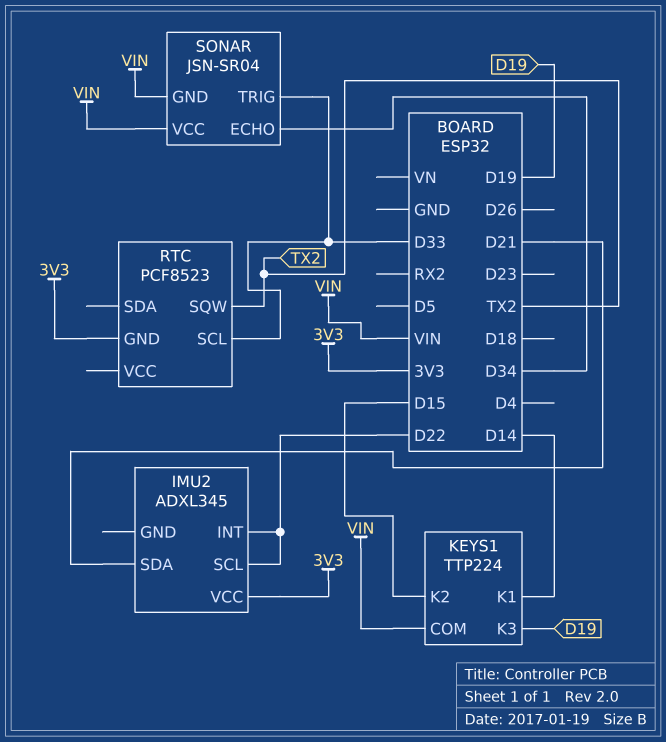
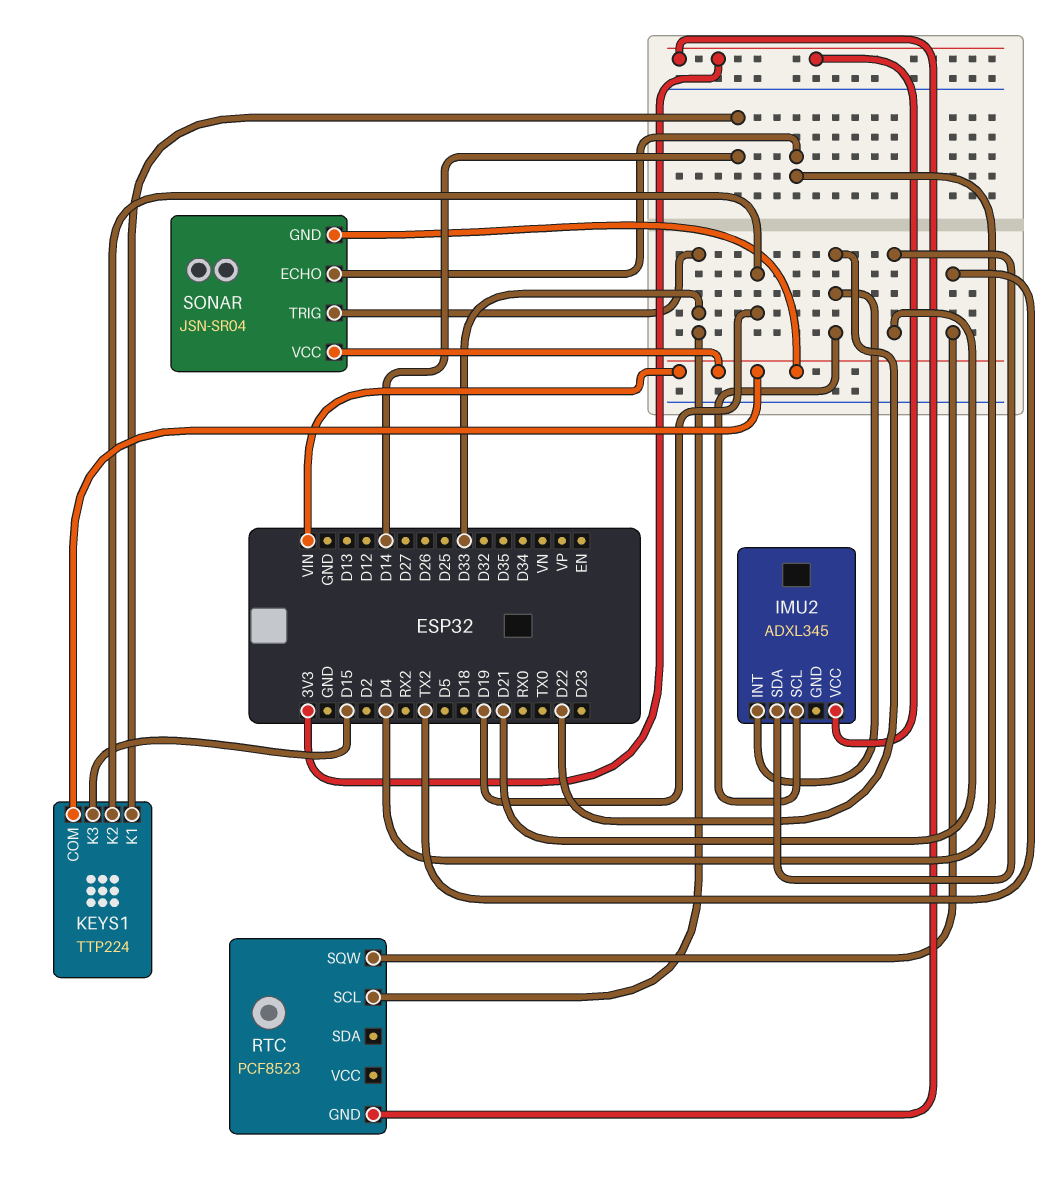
KEYS1 pin K2: D15 -> D19
KEYS1 pin K3: D19 -> D15
SONAR pin ECHO: D34 -> D4

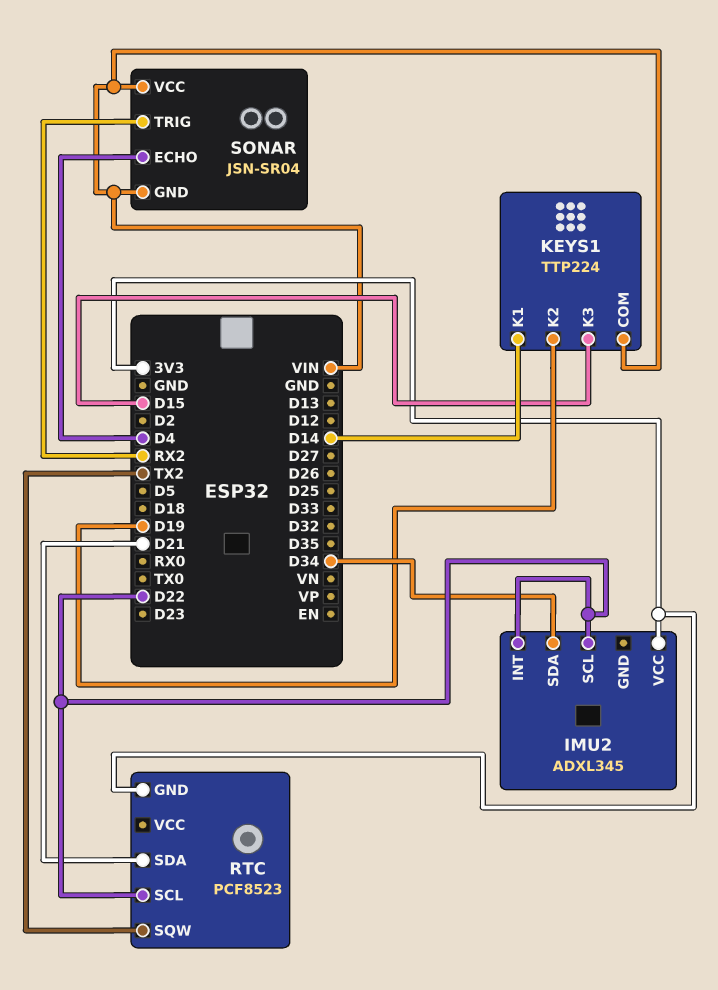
IMU2 pin SDA: D21 -> D34
RTC pin SCL: D33 -> D22
RTC pin SDA: none -> D21
SONAR pin TRIG: D33 -> RX2

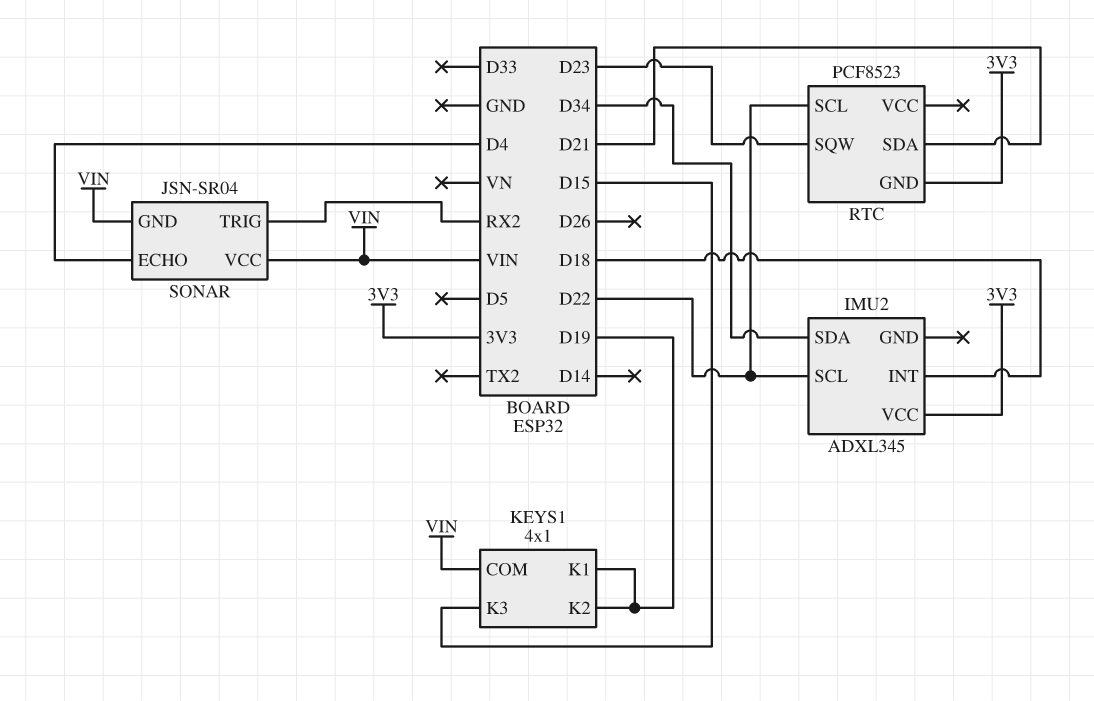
IMU2 pin INT: D22 -> D18
KEYS1: TTP224 -> 4x1
KEYS1 pin K1: D14 -> D19
RTC pin SQW: TX2 -> D23

